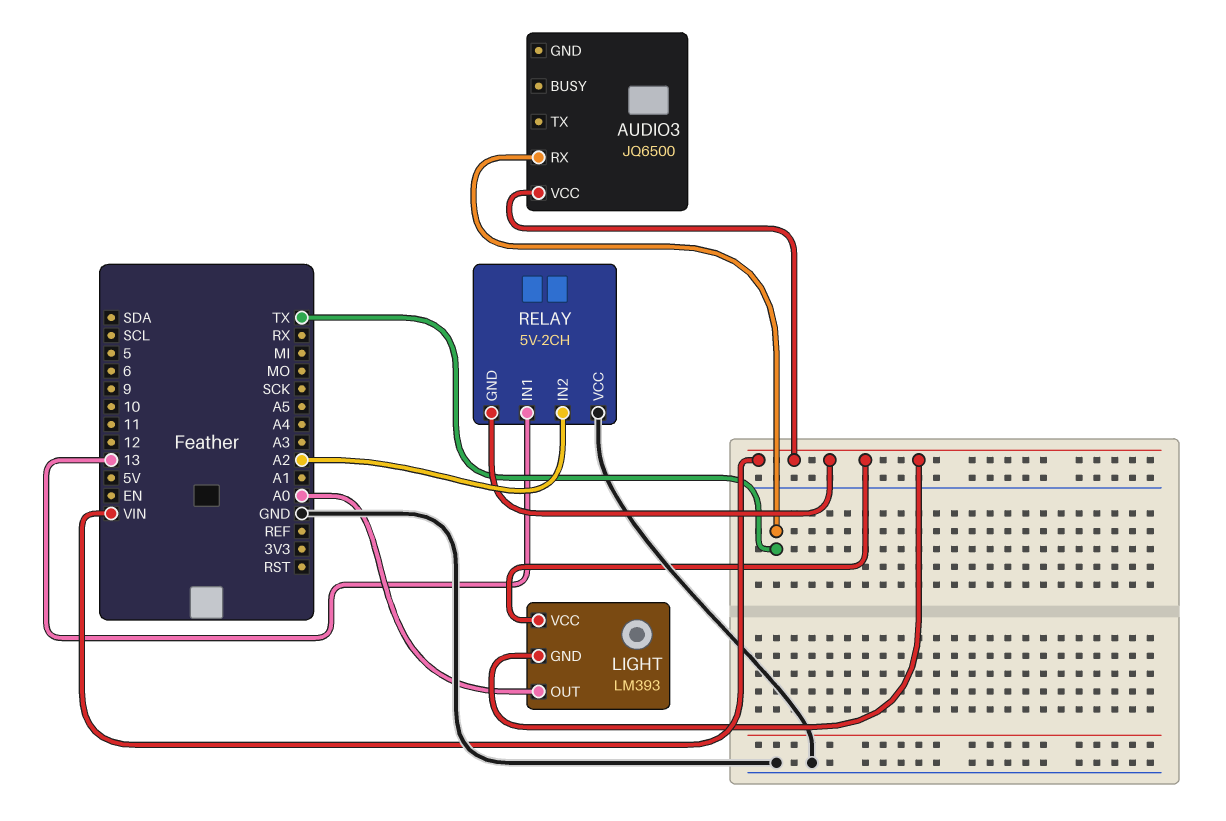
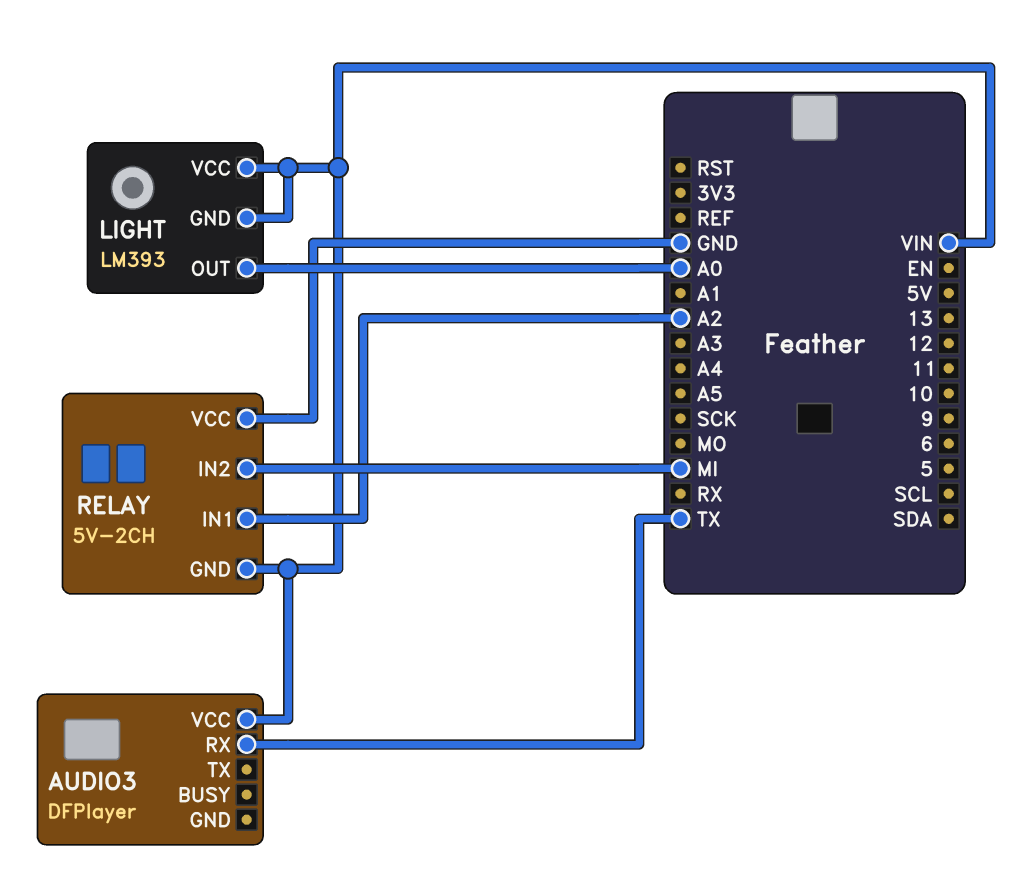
AUDIO3: JQ6500 -> DFPlayer
RELAY pin IN1: 13 -> A2
RELAY pin IN2: A2 -> MI

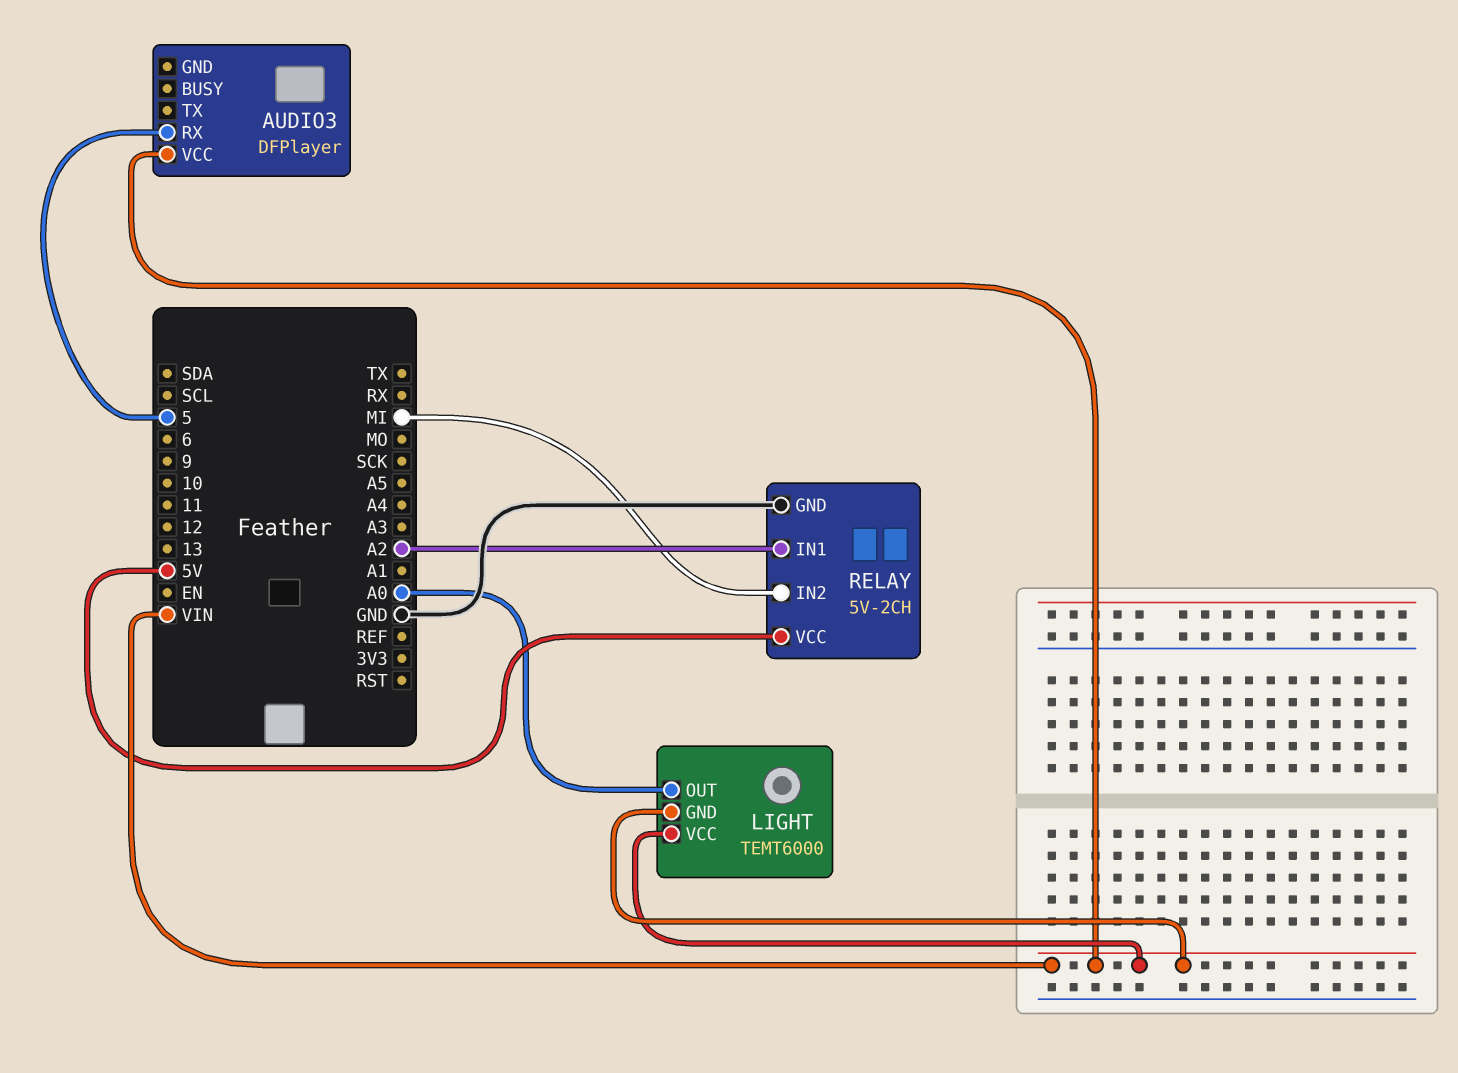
AUDIO3 pin RX: TX -> 5
LIGHT: LM393 -> TEMT6000
RELAY pin GND: VIN -> GND
RELAY pin VCC: GND -> 5V

